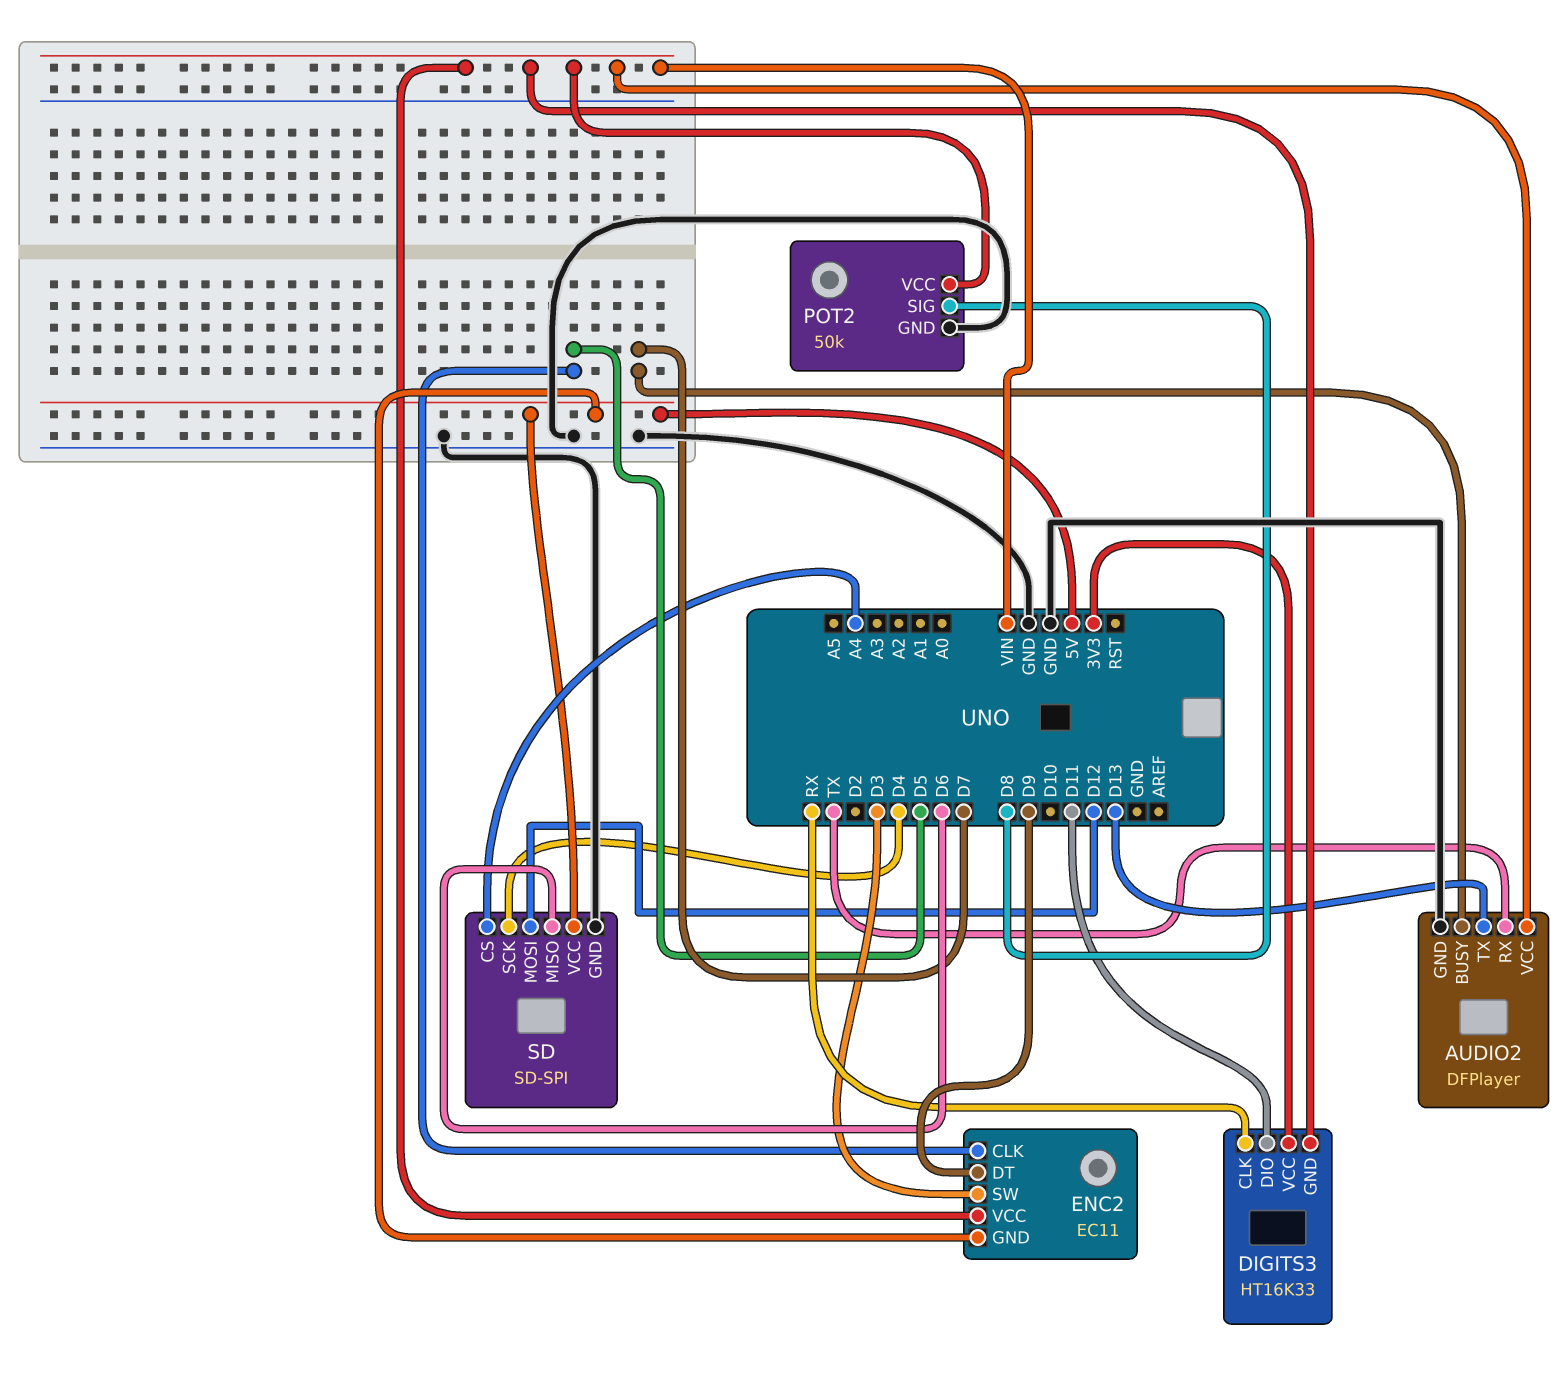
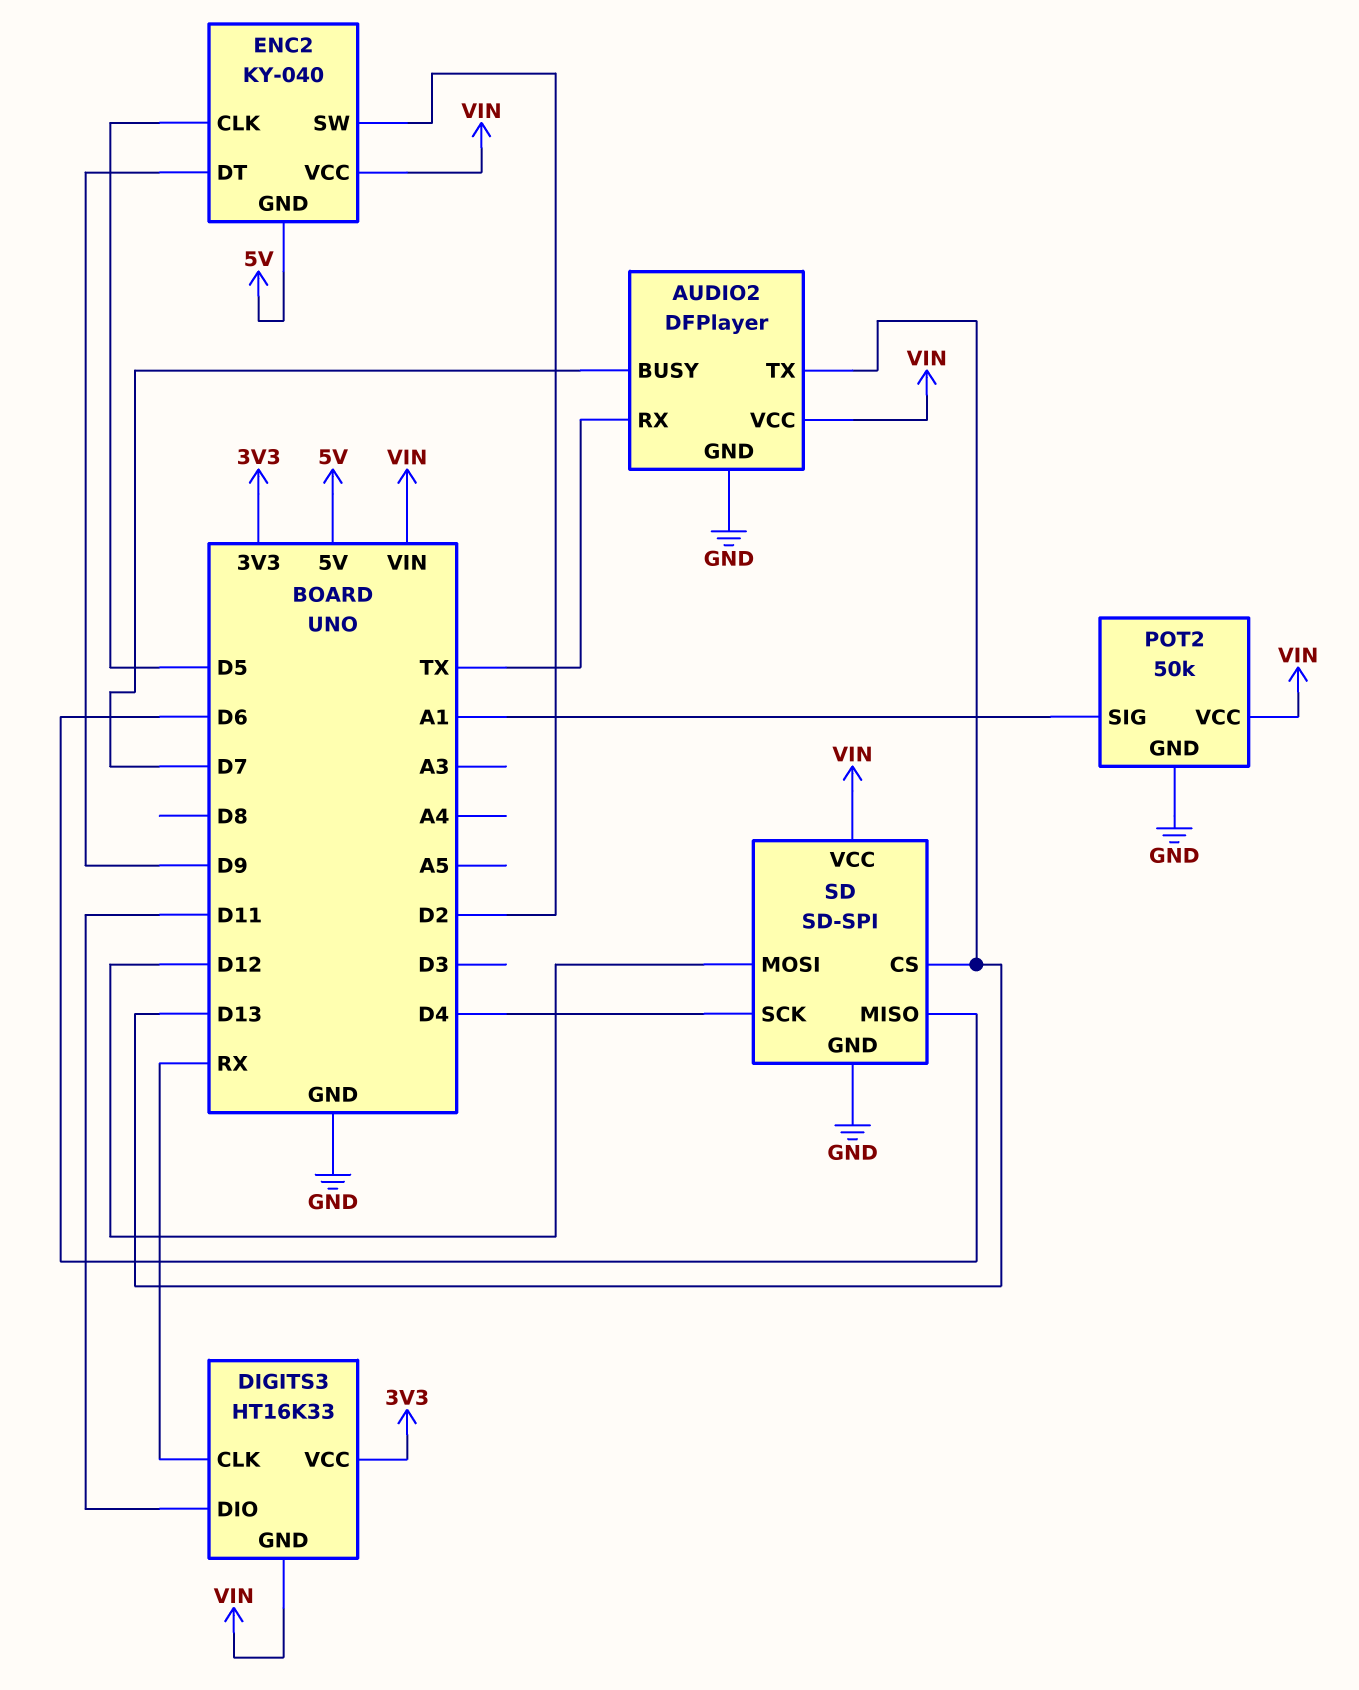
ENC2: EC11 -> KY-040
ENC2 pin SW: D3 -> D2
POT2 pin SIG: D8 -> A1
SD pin CS: A4 -> D13
SD pin VCC: 5V -> VIN

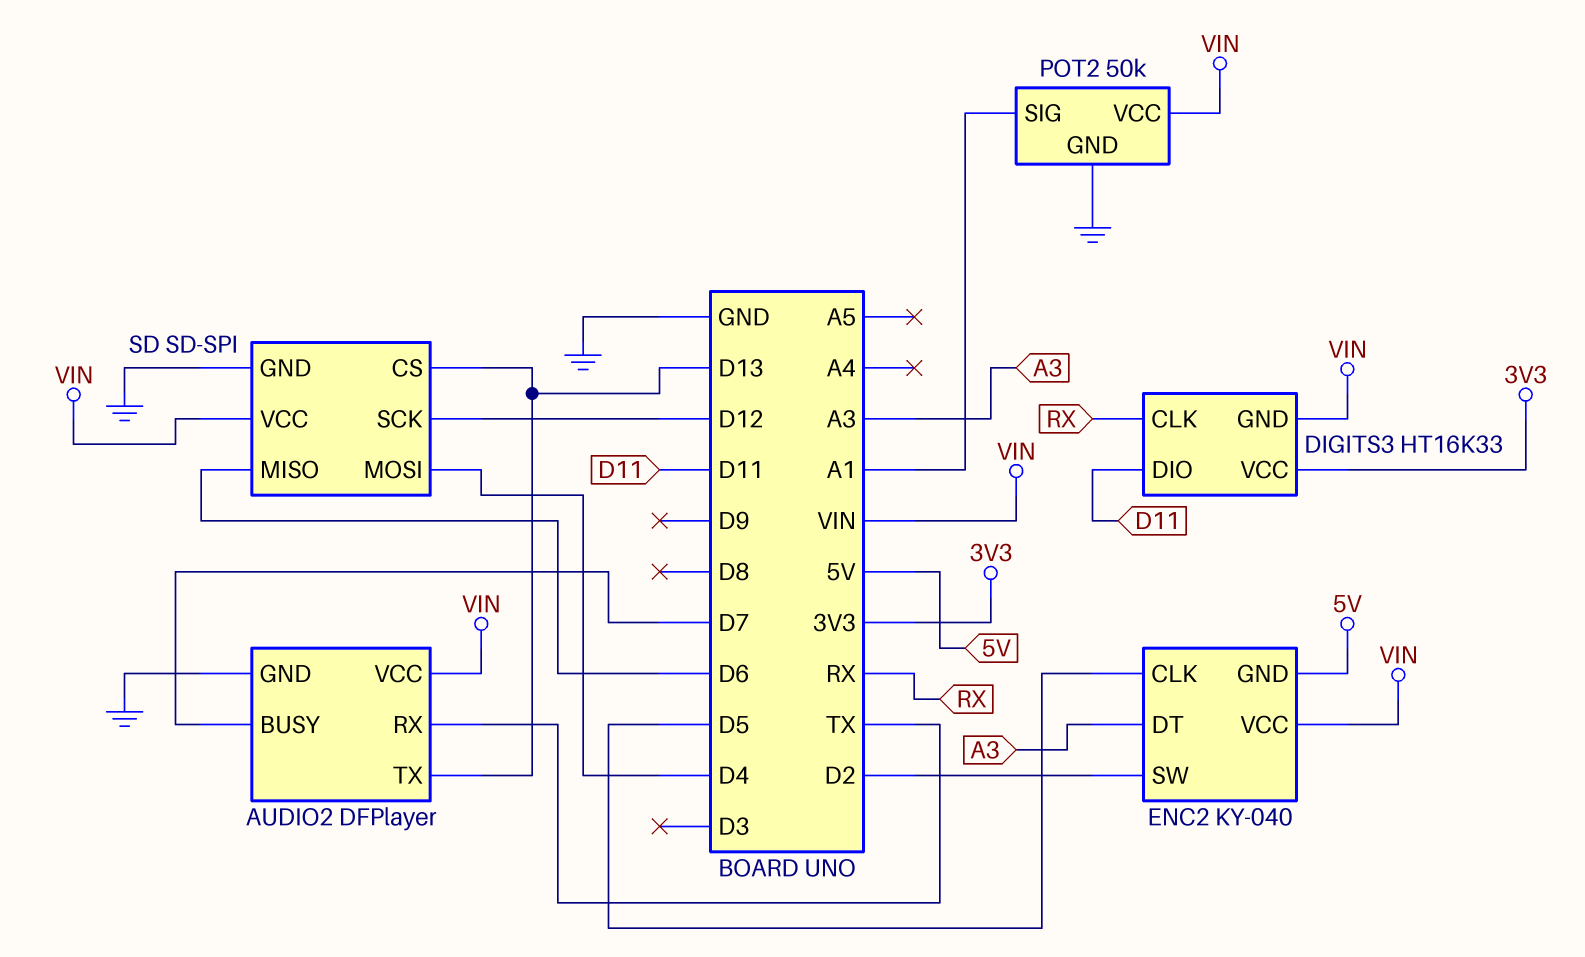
ENC2 pin DT: D9 -> A3
SD pin MOSI: D12 -> D4
SD pin SCK: D4 -> D12

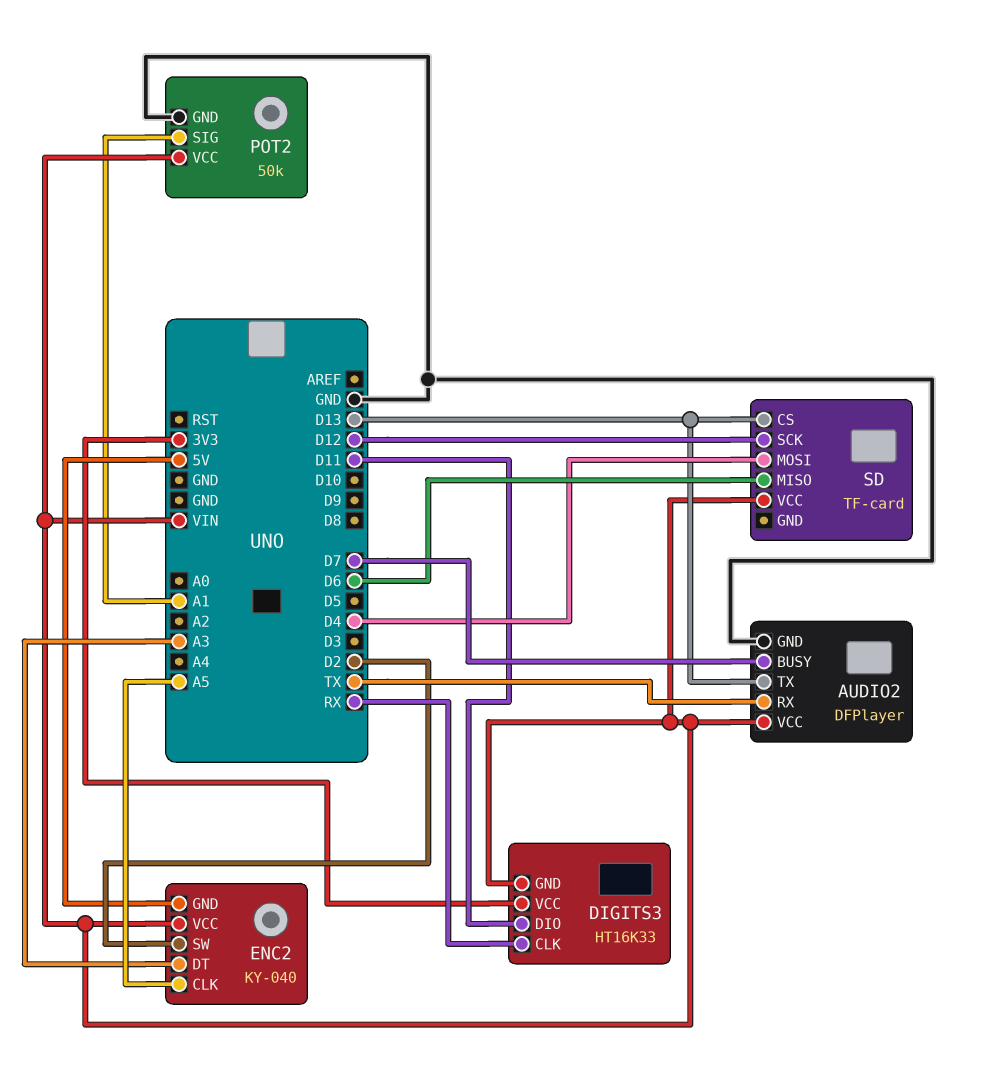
ENC2 pin CLK: D5 -> A5
SD: SD-SPI -> TF-card
SD pin GND: GND -> none

